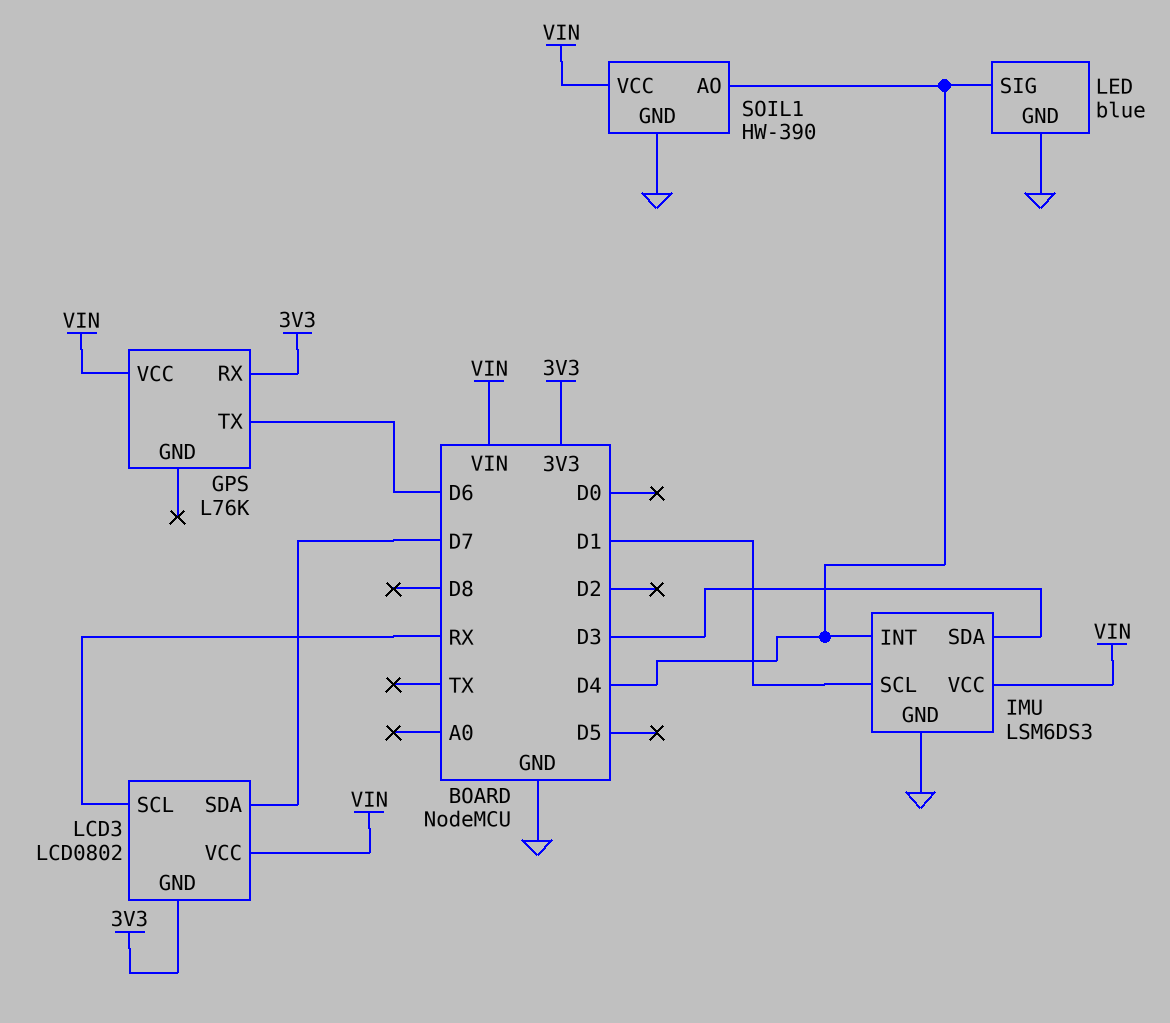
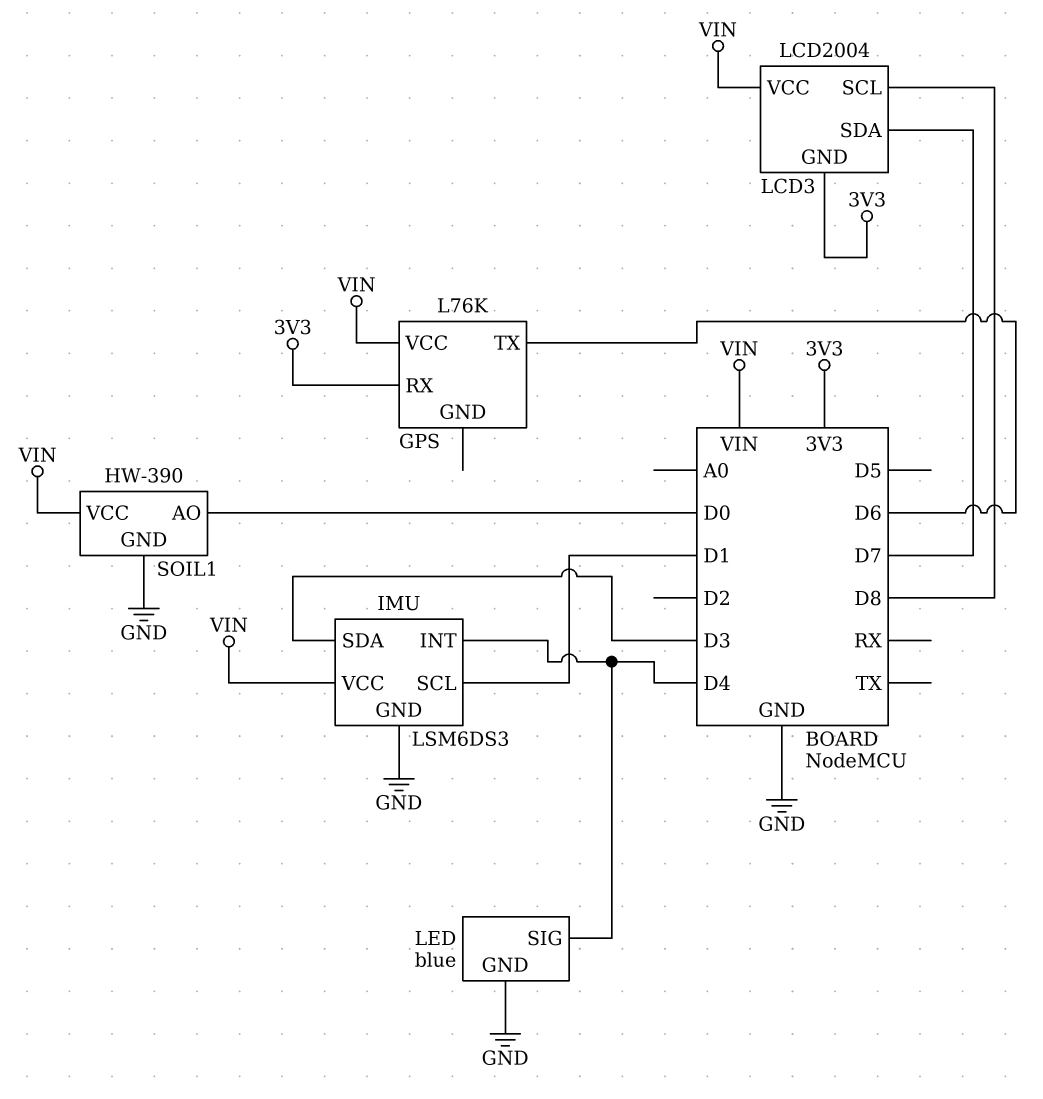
LCD3: LCD0802 -> LCD2004
LCD3 pin SCL: RX -> D8
SOIL1 pin AO: D4 -> D0

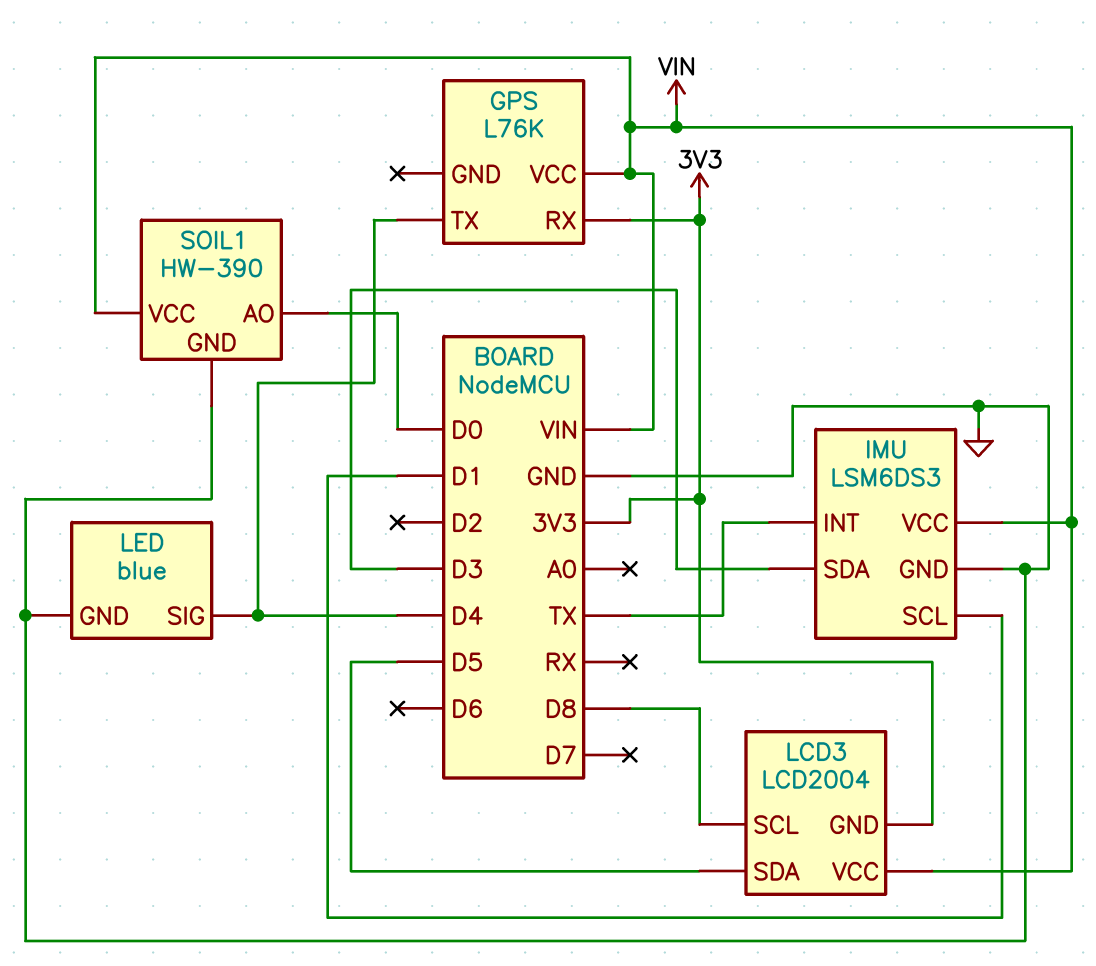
GPS pin TX: D6 -> D4
IMU pin INT: D4 -> TX
LCD3 pin SDA: D7 -> D5

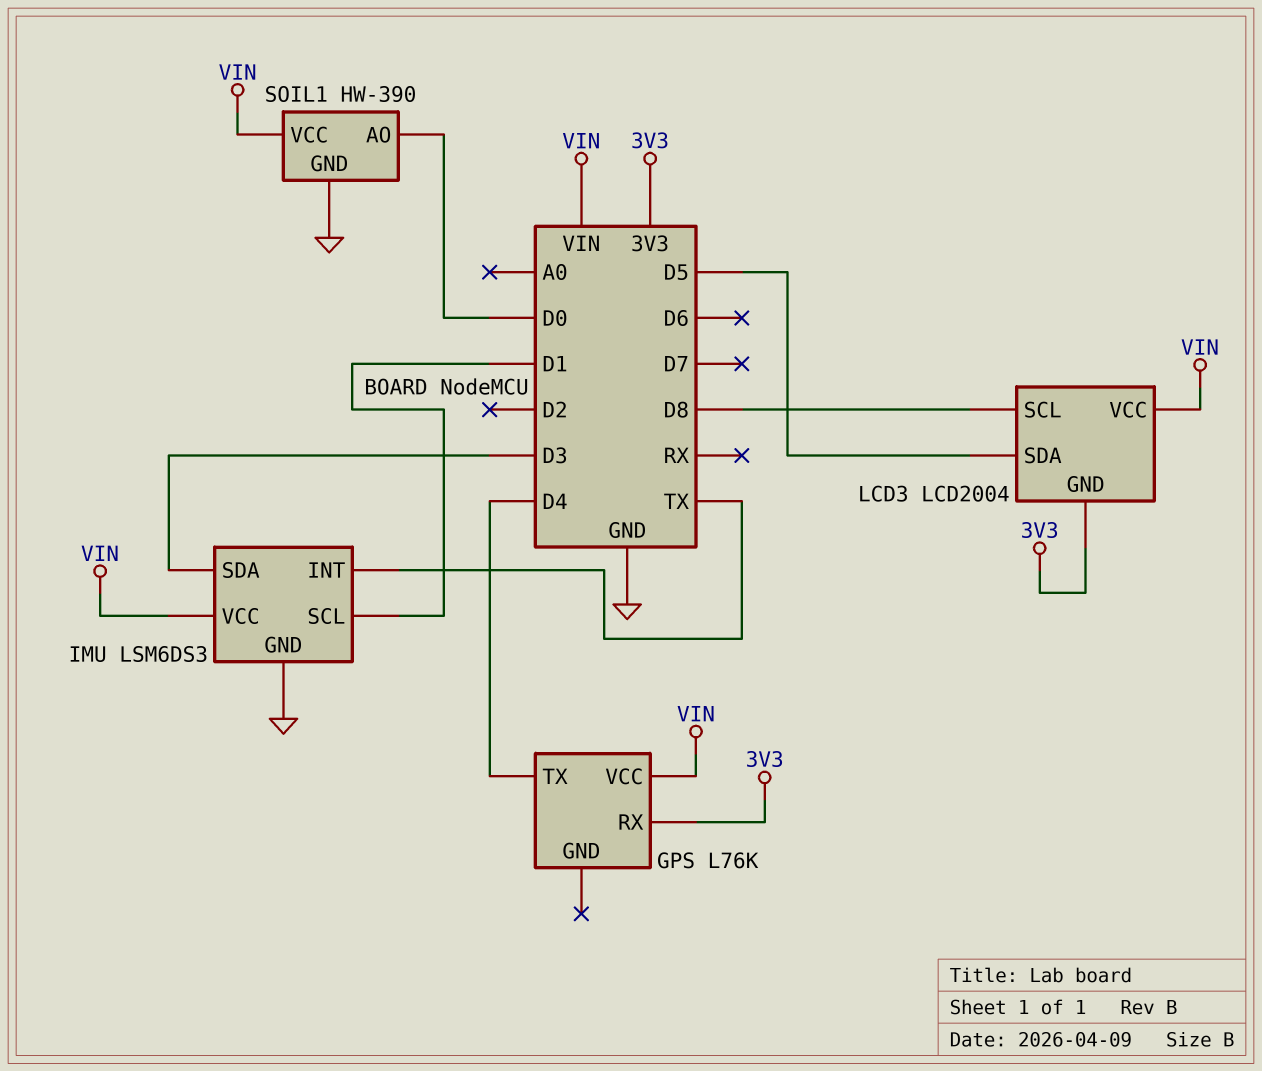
LED: blue -> none
LED pin GND: GND -> none
LED pin SIG: D4 -> none

